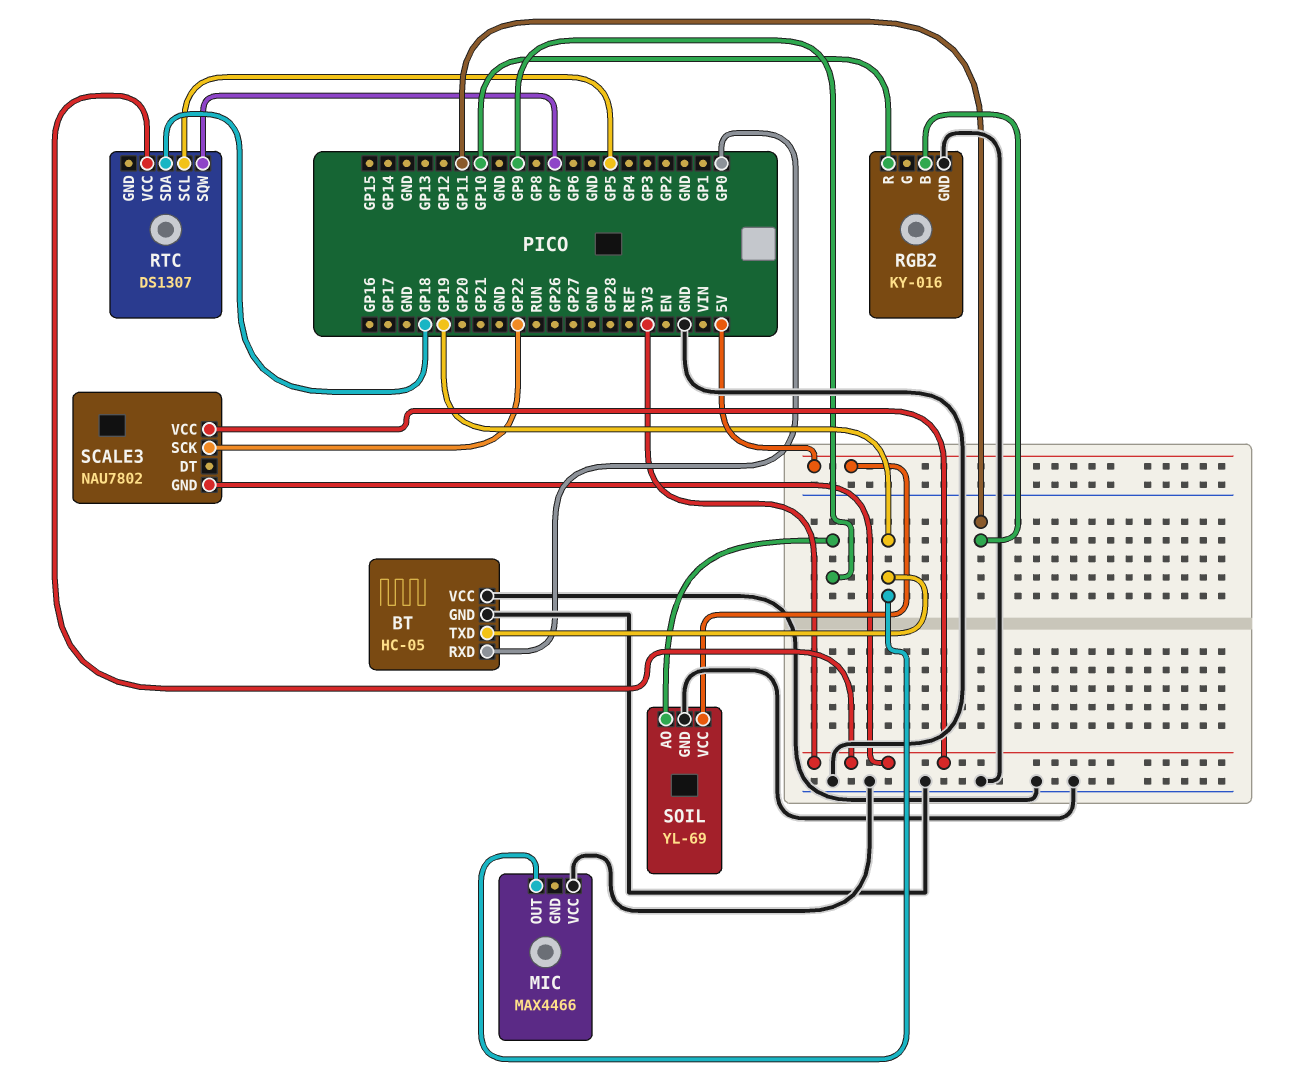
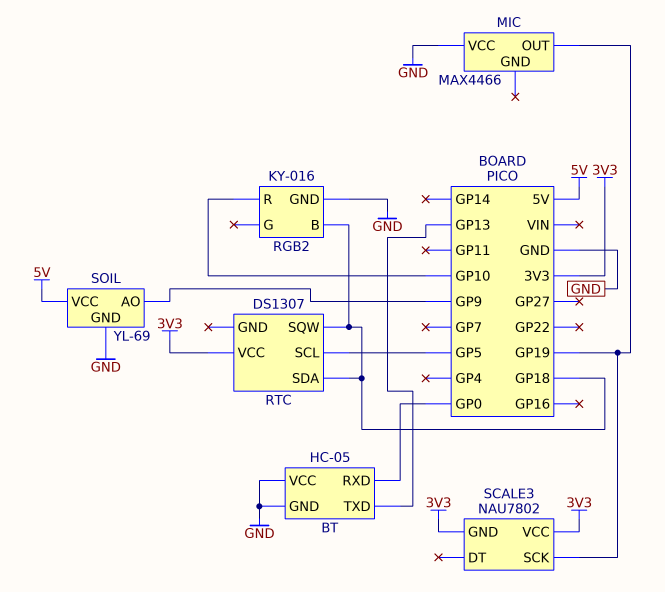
BT pin TXD: GP19 -> GP13
RGB2 pin B: GP11 -> GP18
RTC pin SQW: GP7 -> GP18
SCALE3 pin SCK: GP22 -> GP19

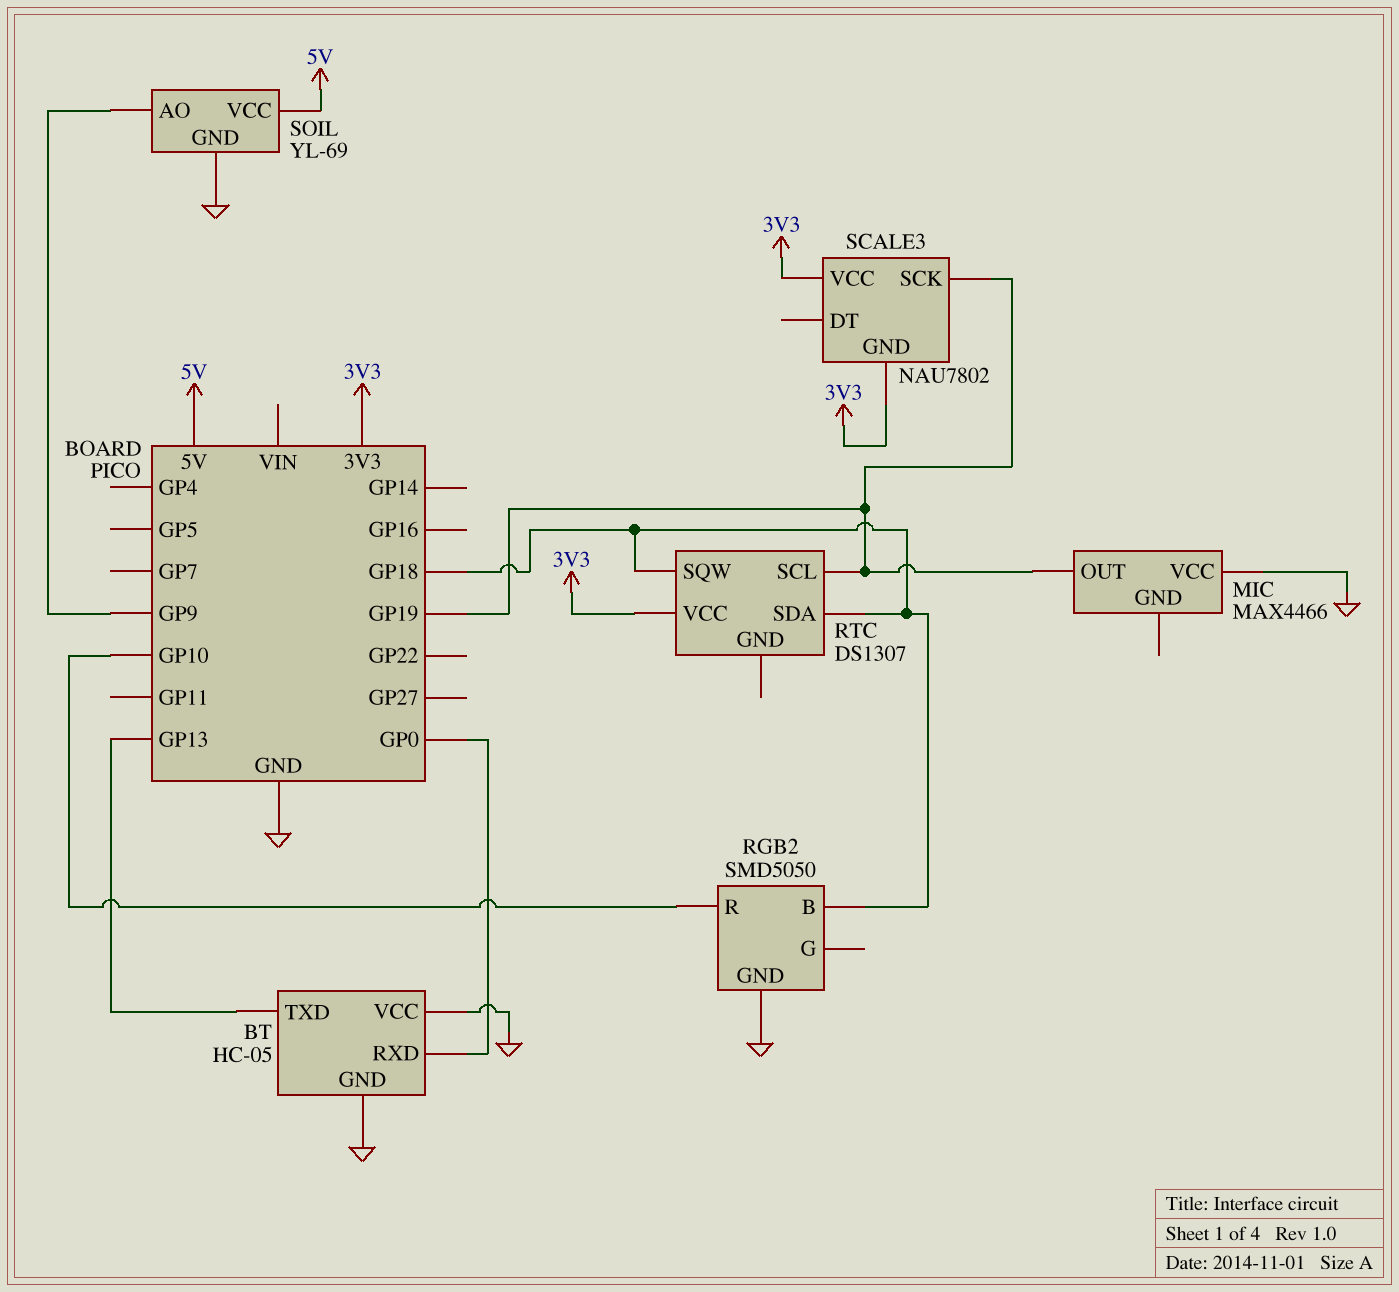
RGB2: KY-016 -> SMD5050
RTC pin SCL: GP5 -> GP19

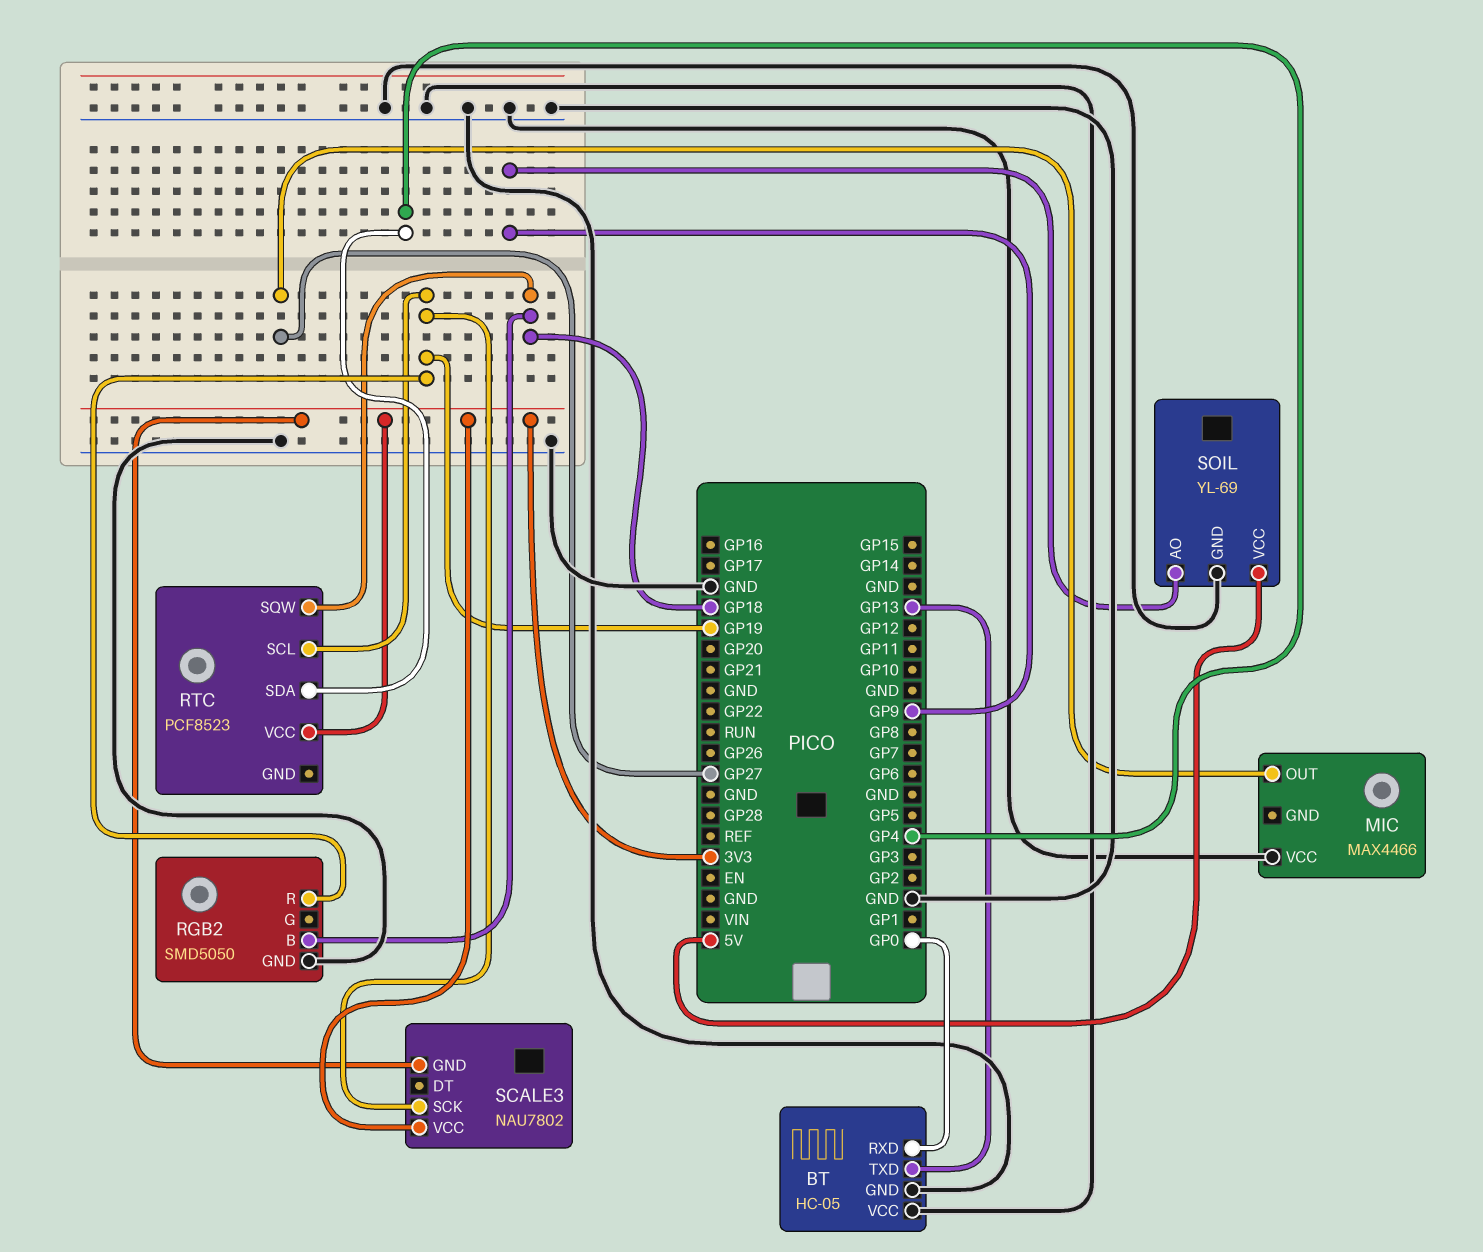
MIC pin OUT: GP19 -> GP27
RGB2 pin R: GP10 -> GP19
RTC: DS1307 -> PCF8523
RTC pin SDA: GP18 -> GP4

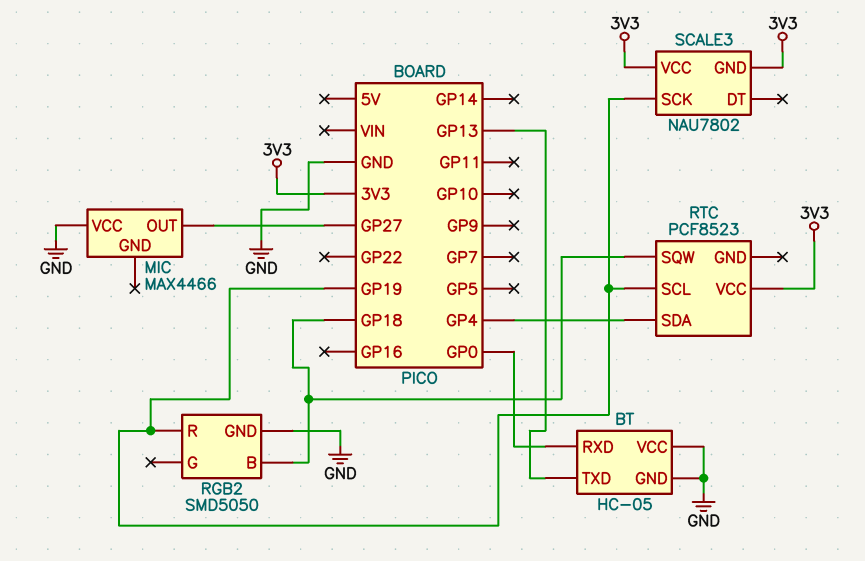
SOIL: YL-69 -> none
SOIL pin AO: GP9 -> none
SOIL pin GND: GND -> none
SOIL pin VCC: 5V -> none

